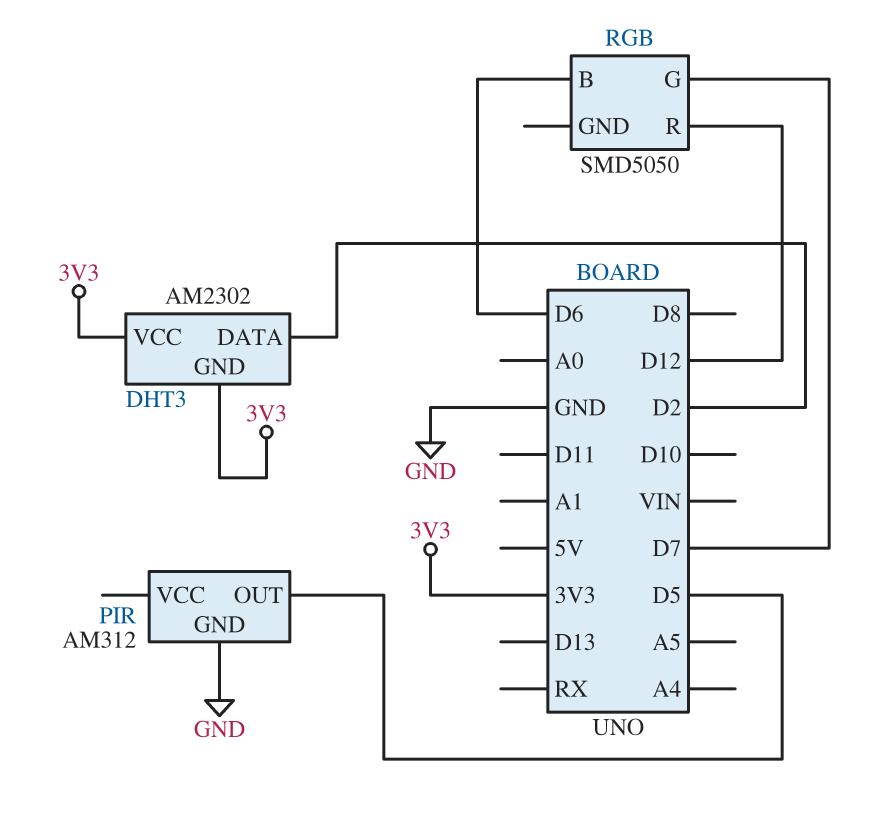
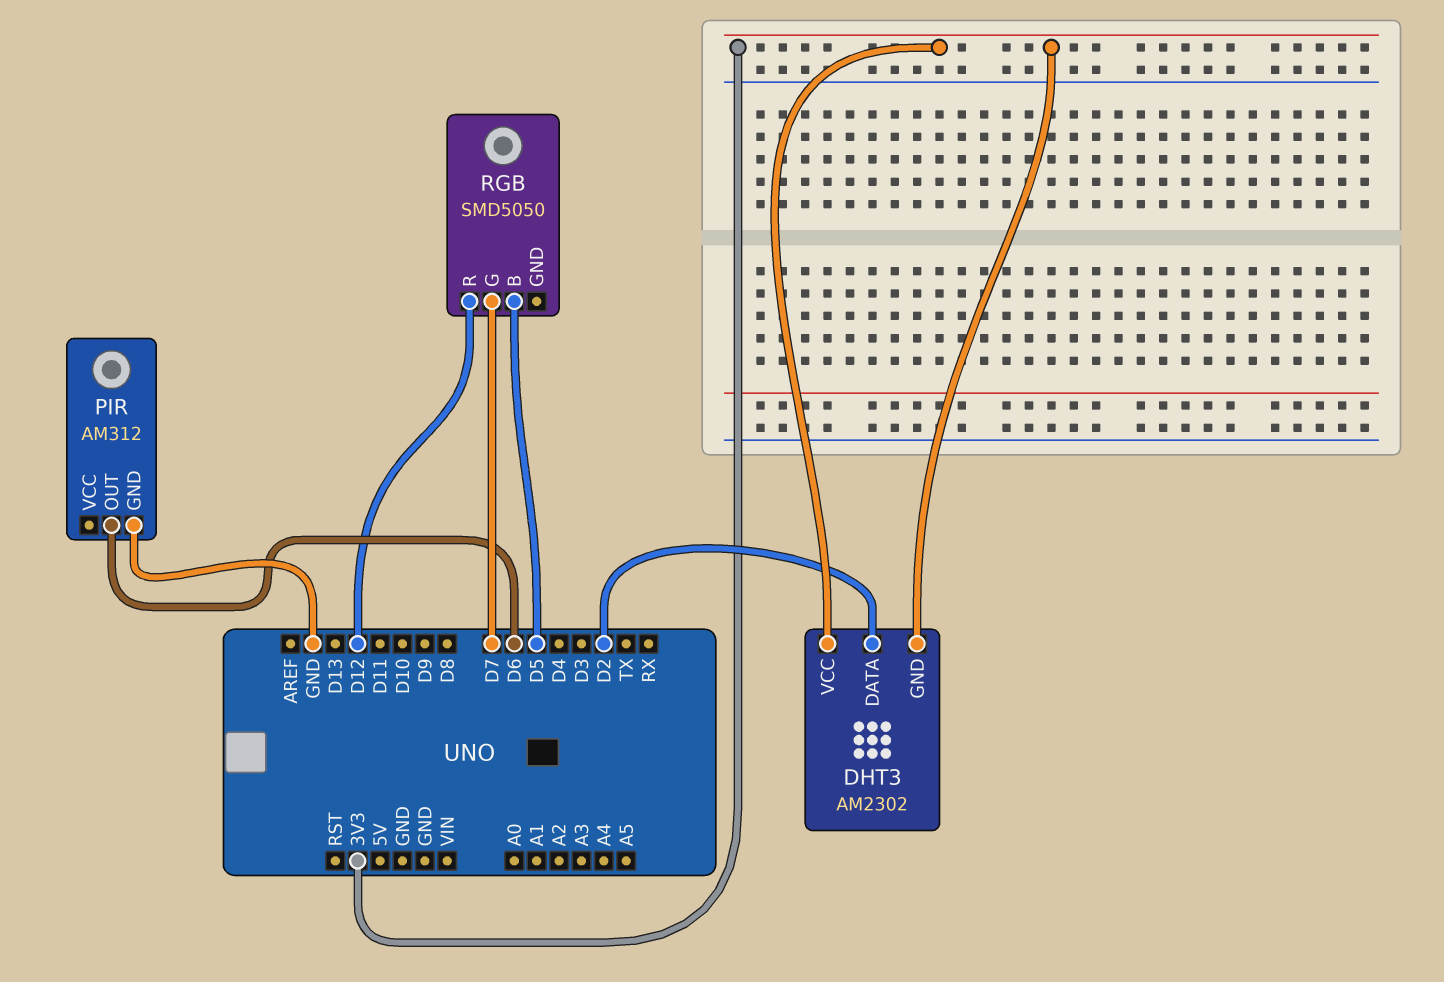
PIR pin OUT: D5 -> D6
RGB pin B: D6 -> D5

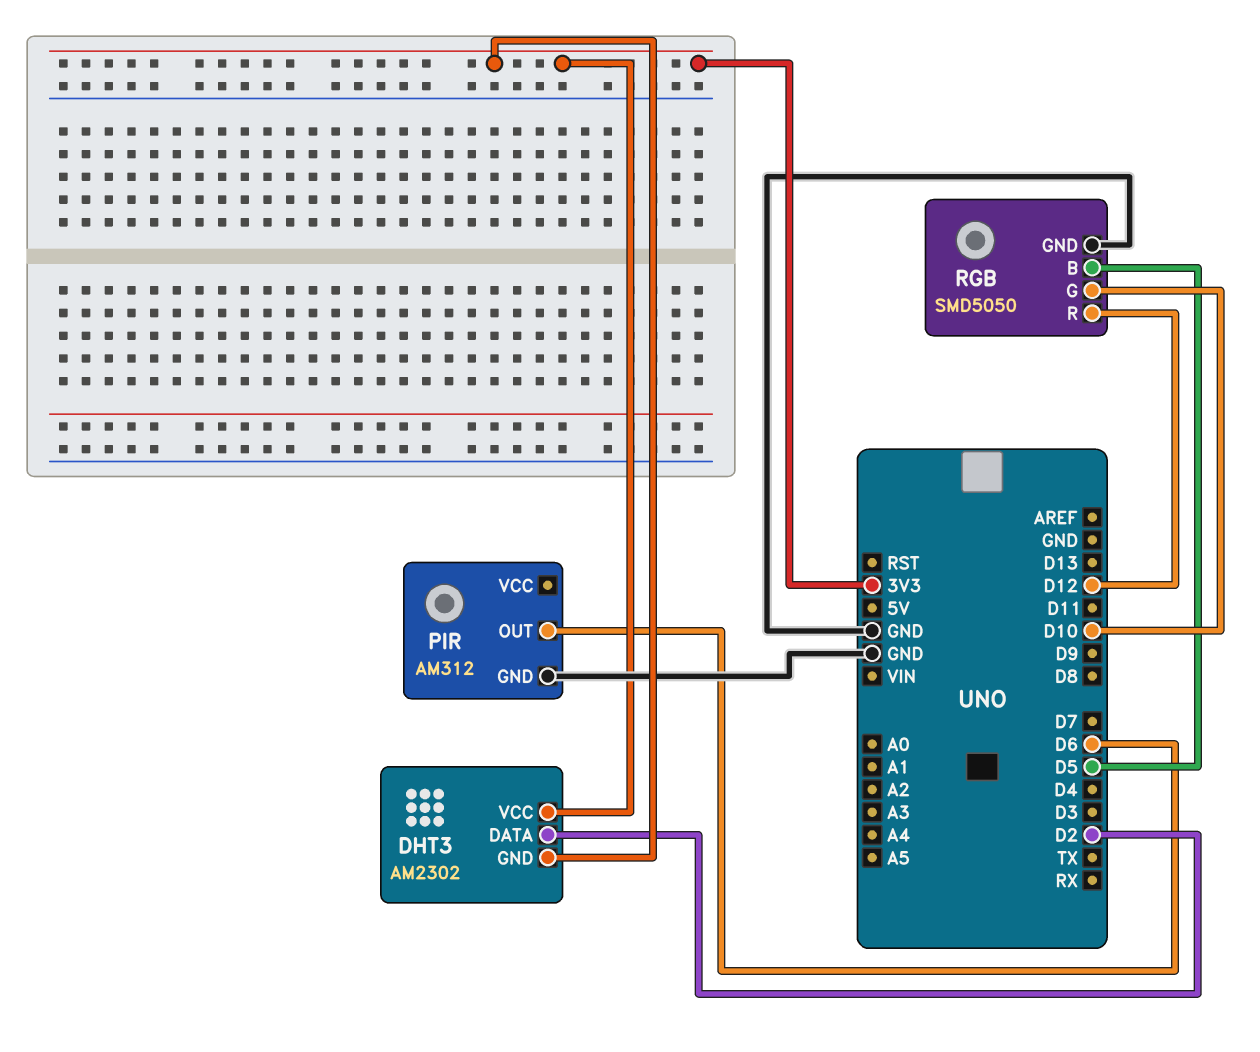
RGB pin G: D7 -> D10
RGB pin GND: none -> GND

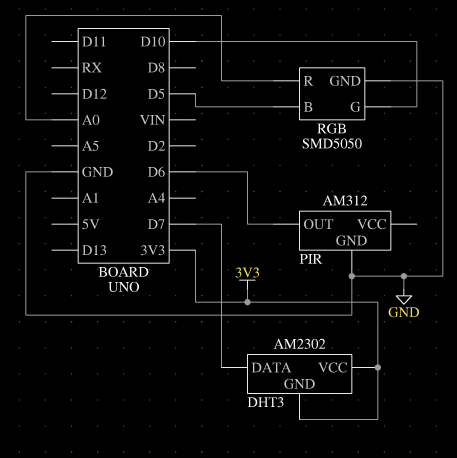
DHT3 pin DATA: D2 -> D7
RGB pin R: D12 -> A0

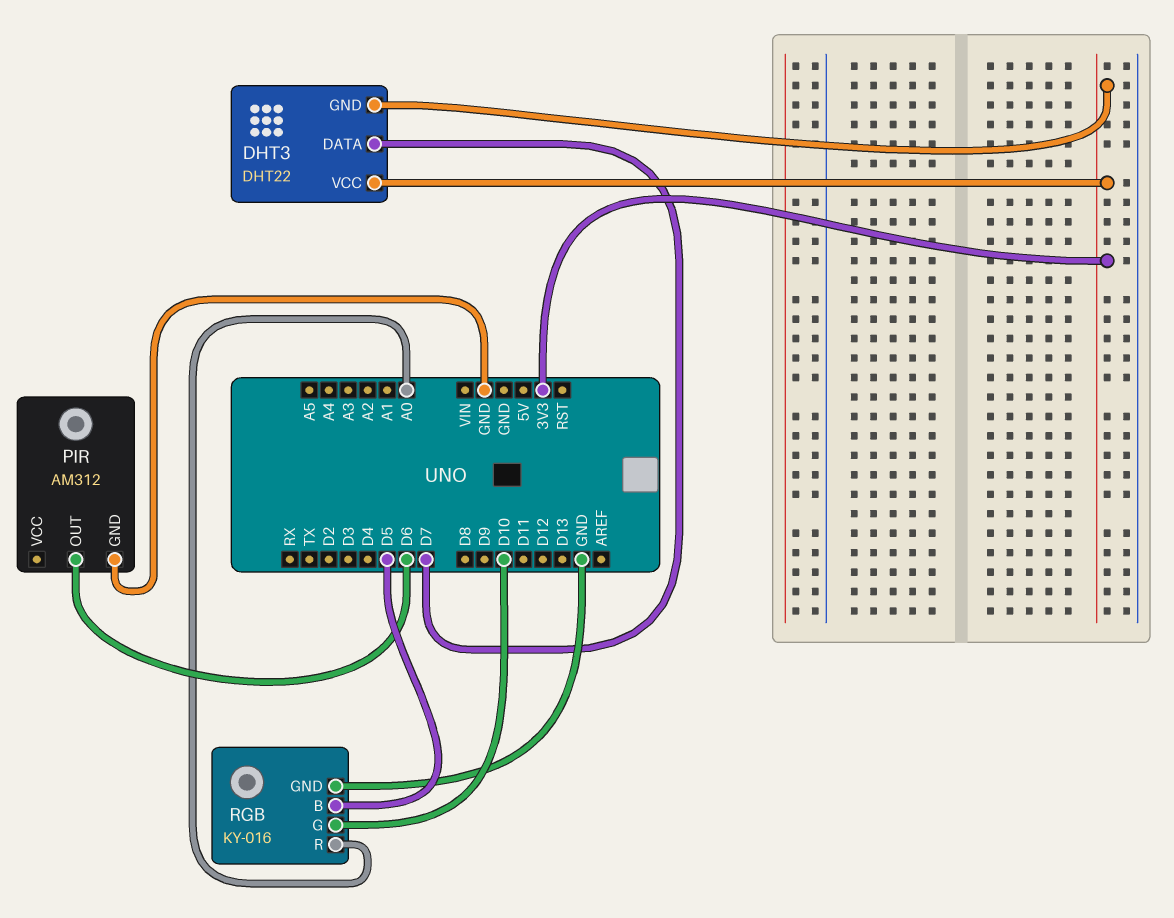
DHT3: AM2302 -> DHT22
RGB: SMD5050 -> KY-016

